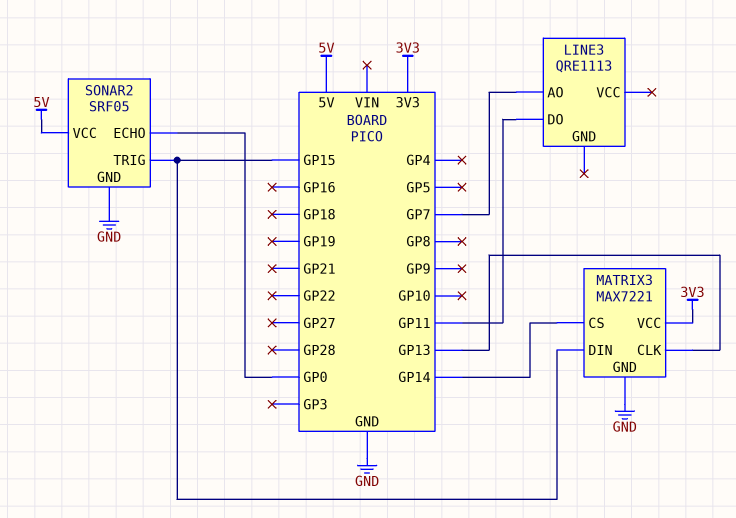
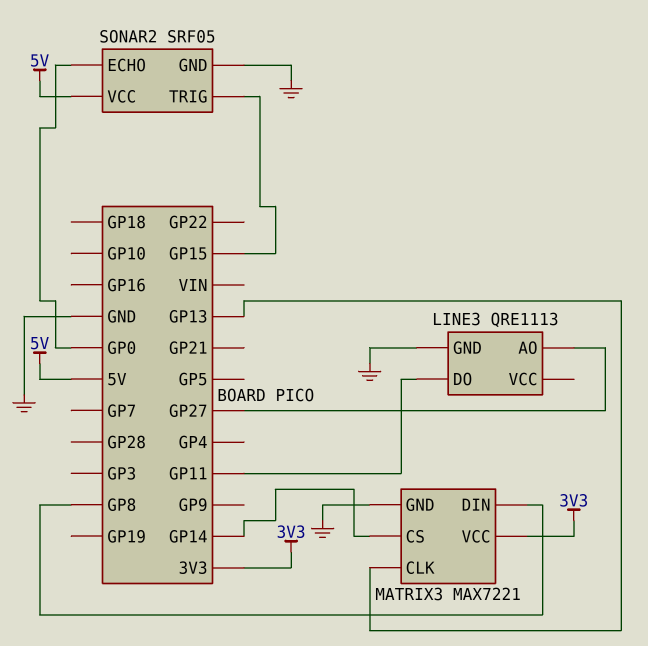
LINE3 pin AO: GP7 -> GP27
LINE3 pin GND: none -> GND
MATRIX3 pin DIN: GP15 -> GP8

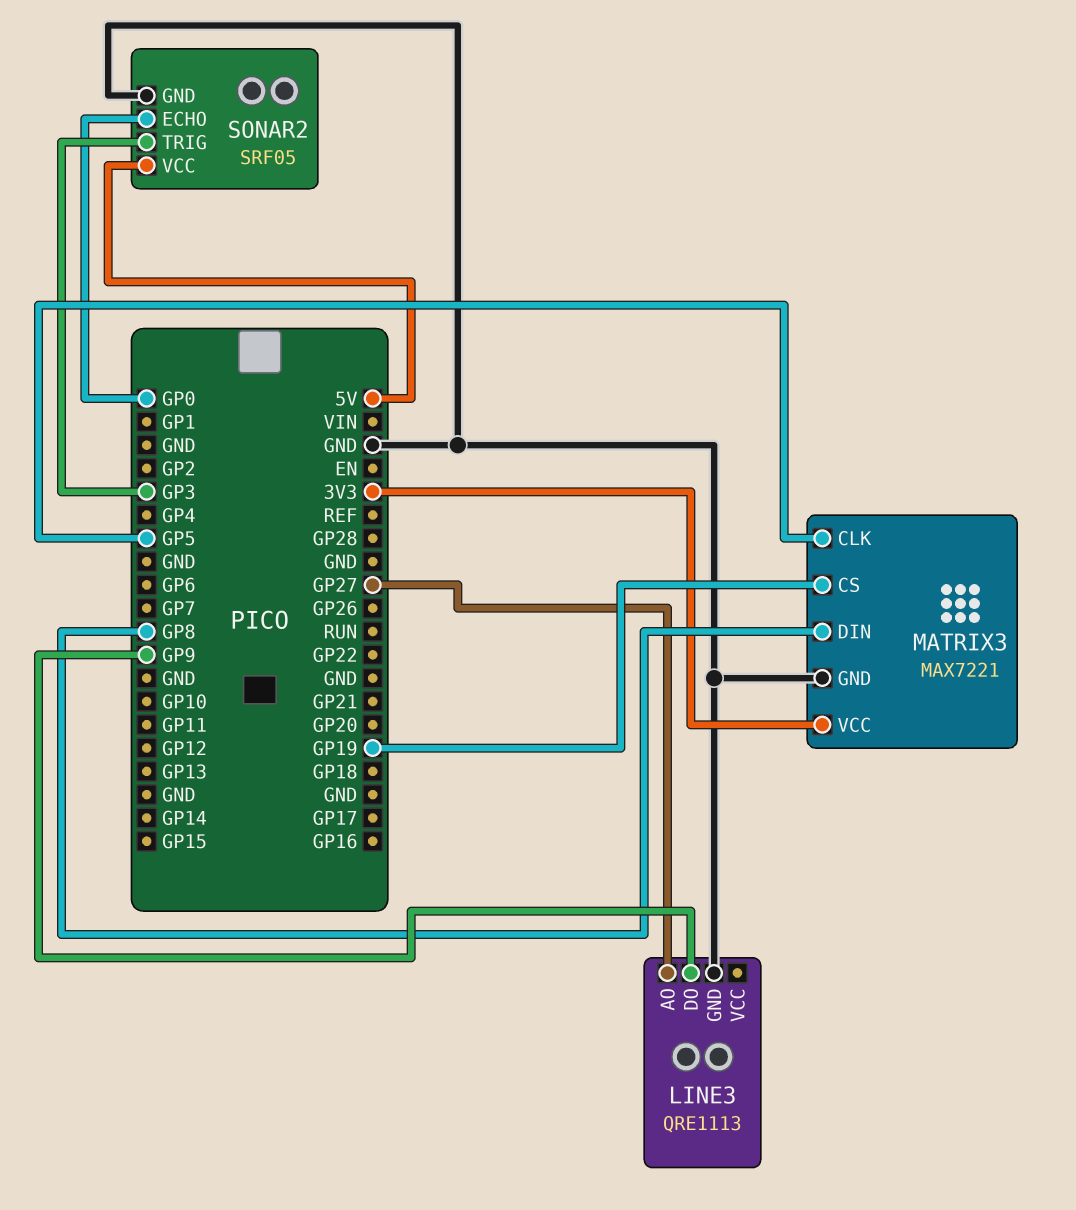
LINE3 pin DO: GP11 -> GP9
MATRIX3 pin CLK: GP13 -> GP5
MATRIX3 pin CS: GP14 -> GP19
SONAR2 pin TRIG: GP15 -> GP3

